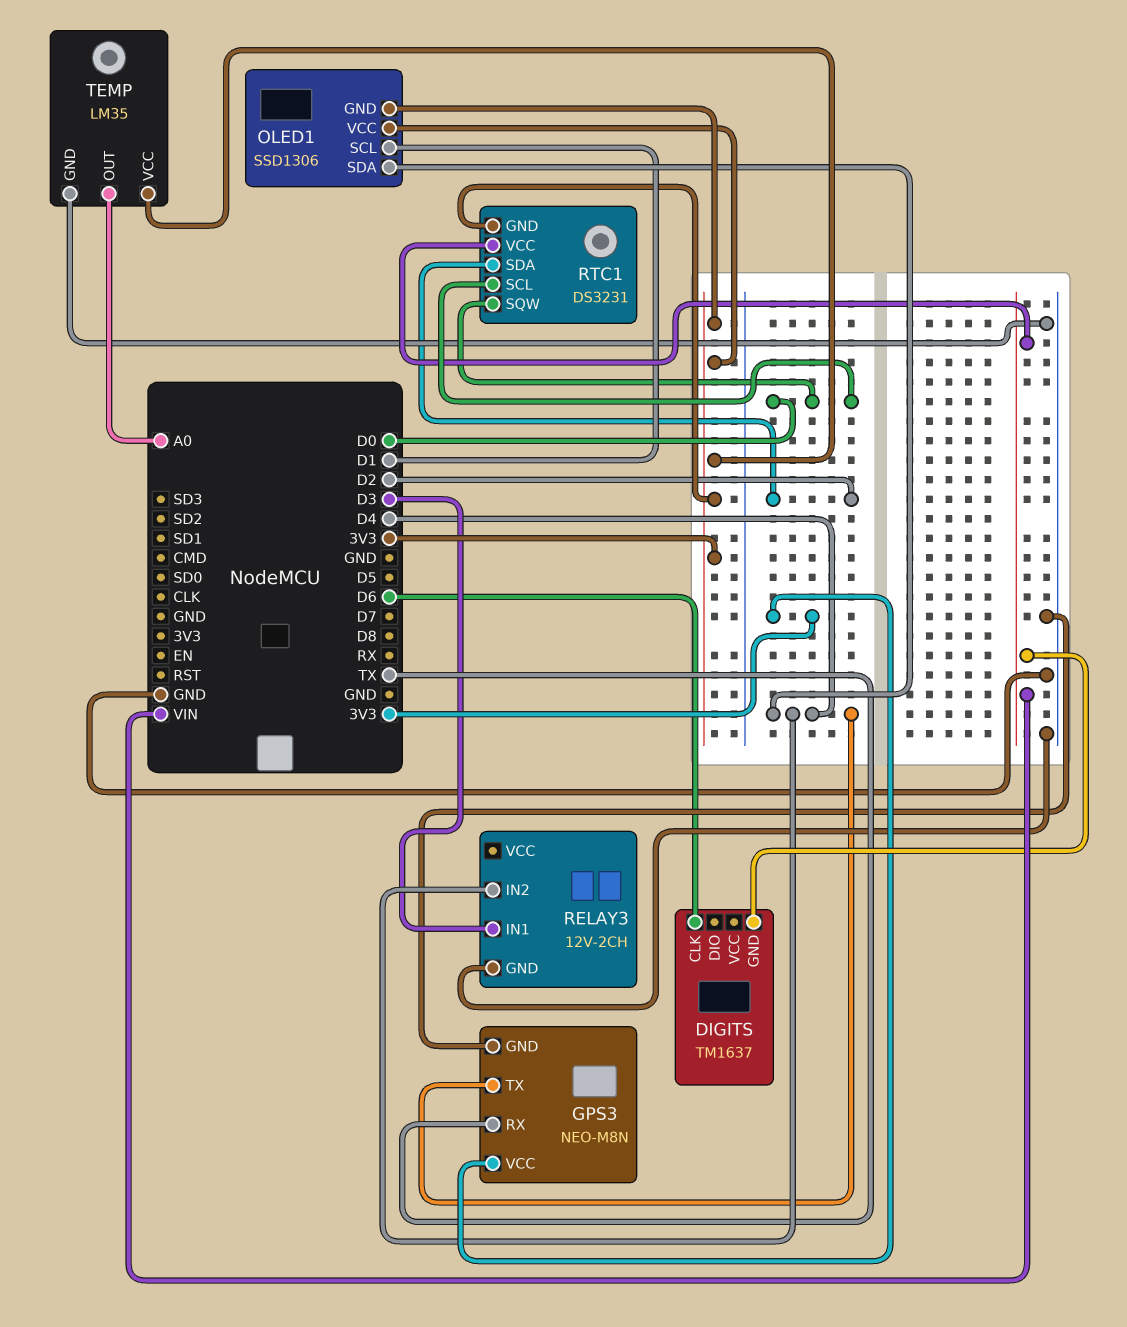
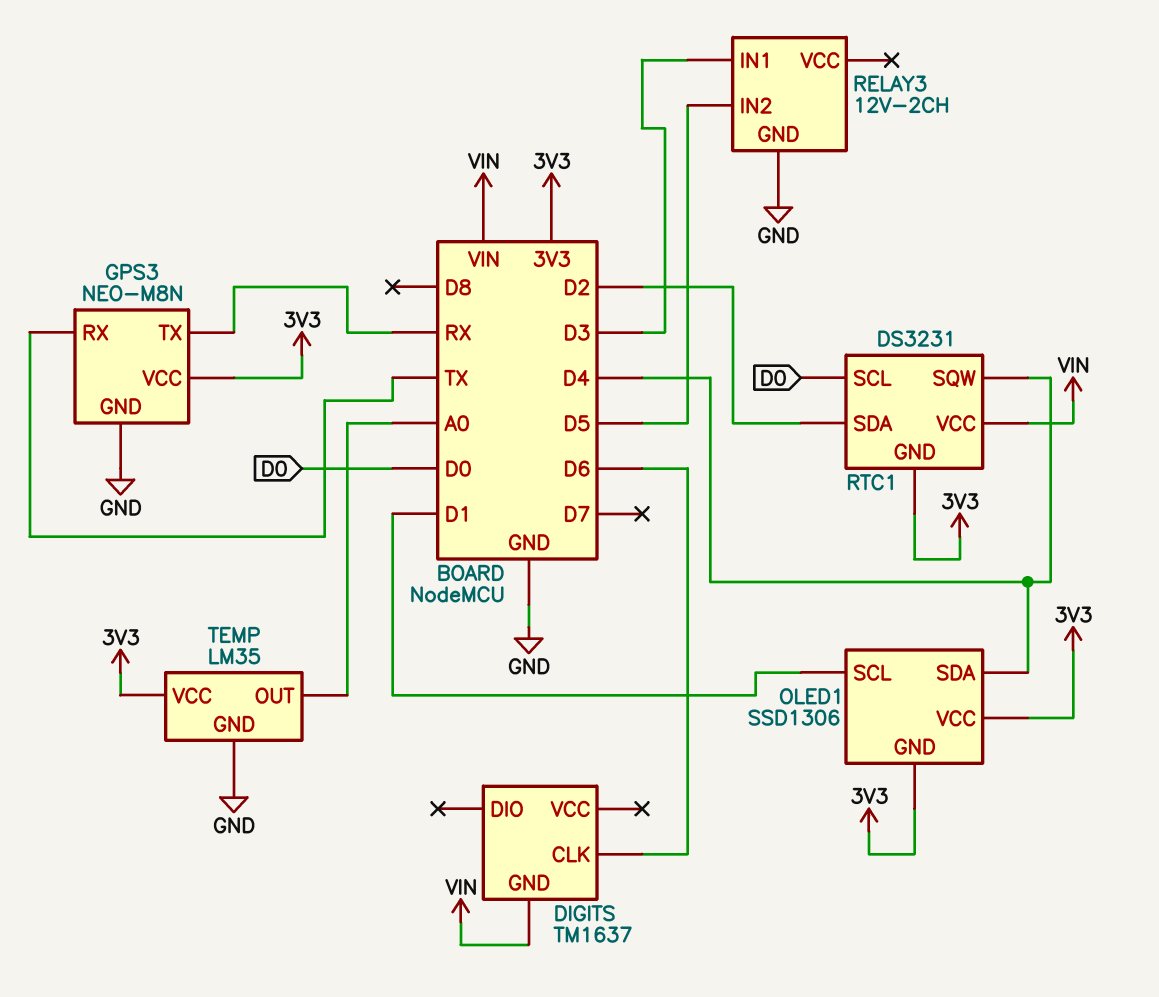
GPS3 pin TX: D4 -> RX
RELAY3 pin IN2: D4 -> D5
RTC1 pin SQW: D0 -> D4

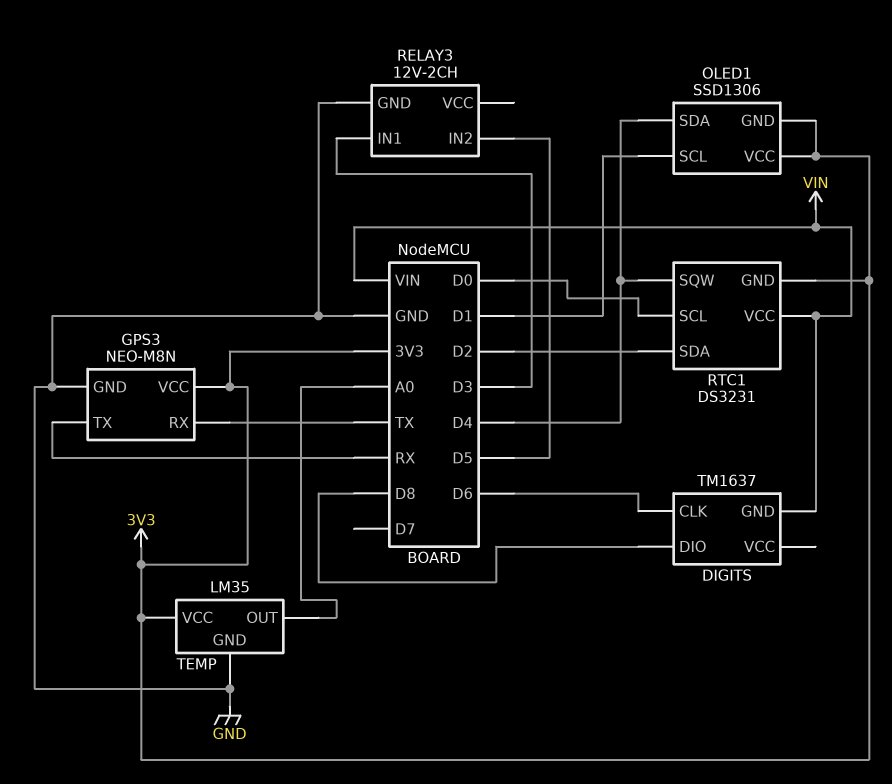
DIGITS pin DIO: none -> D8

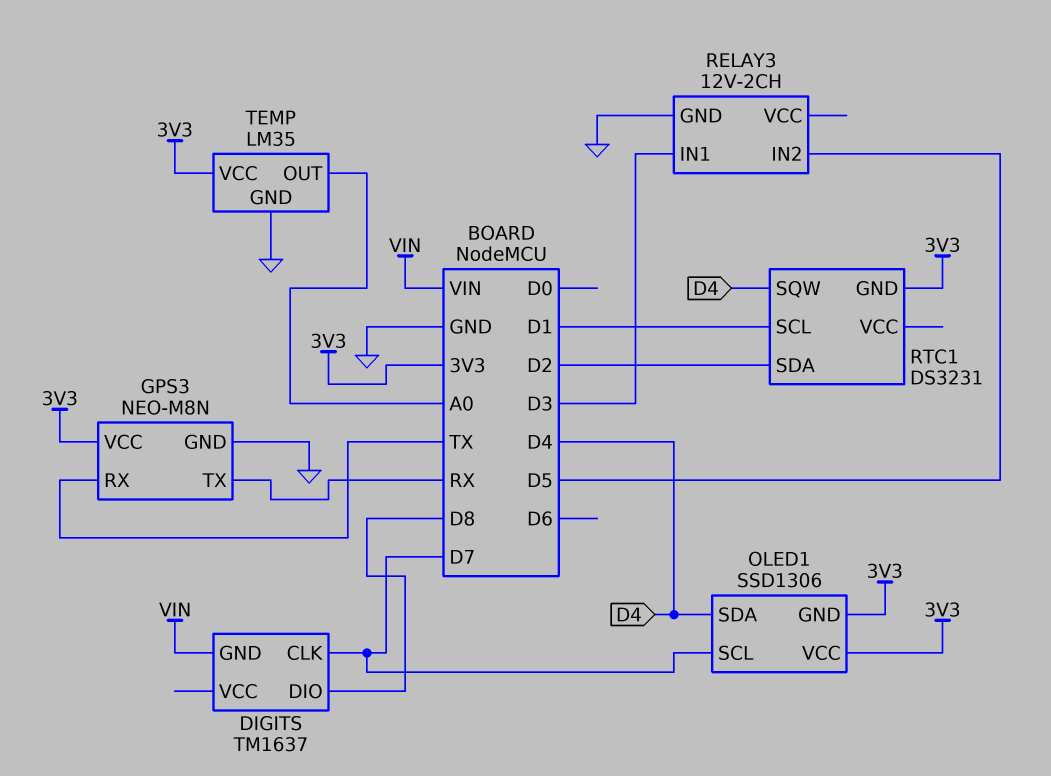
DIGITS pin CLK: D6 -> D7
OLED1 pin SCL: D1 -> D7
RTC1 pin SCL: D0 -> D1
RTC1 pin VCC: VIN -> none

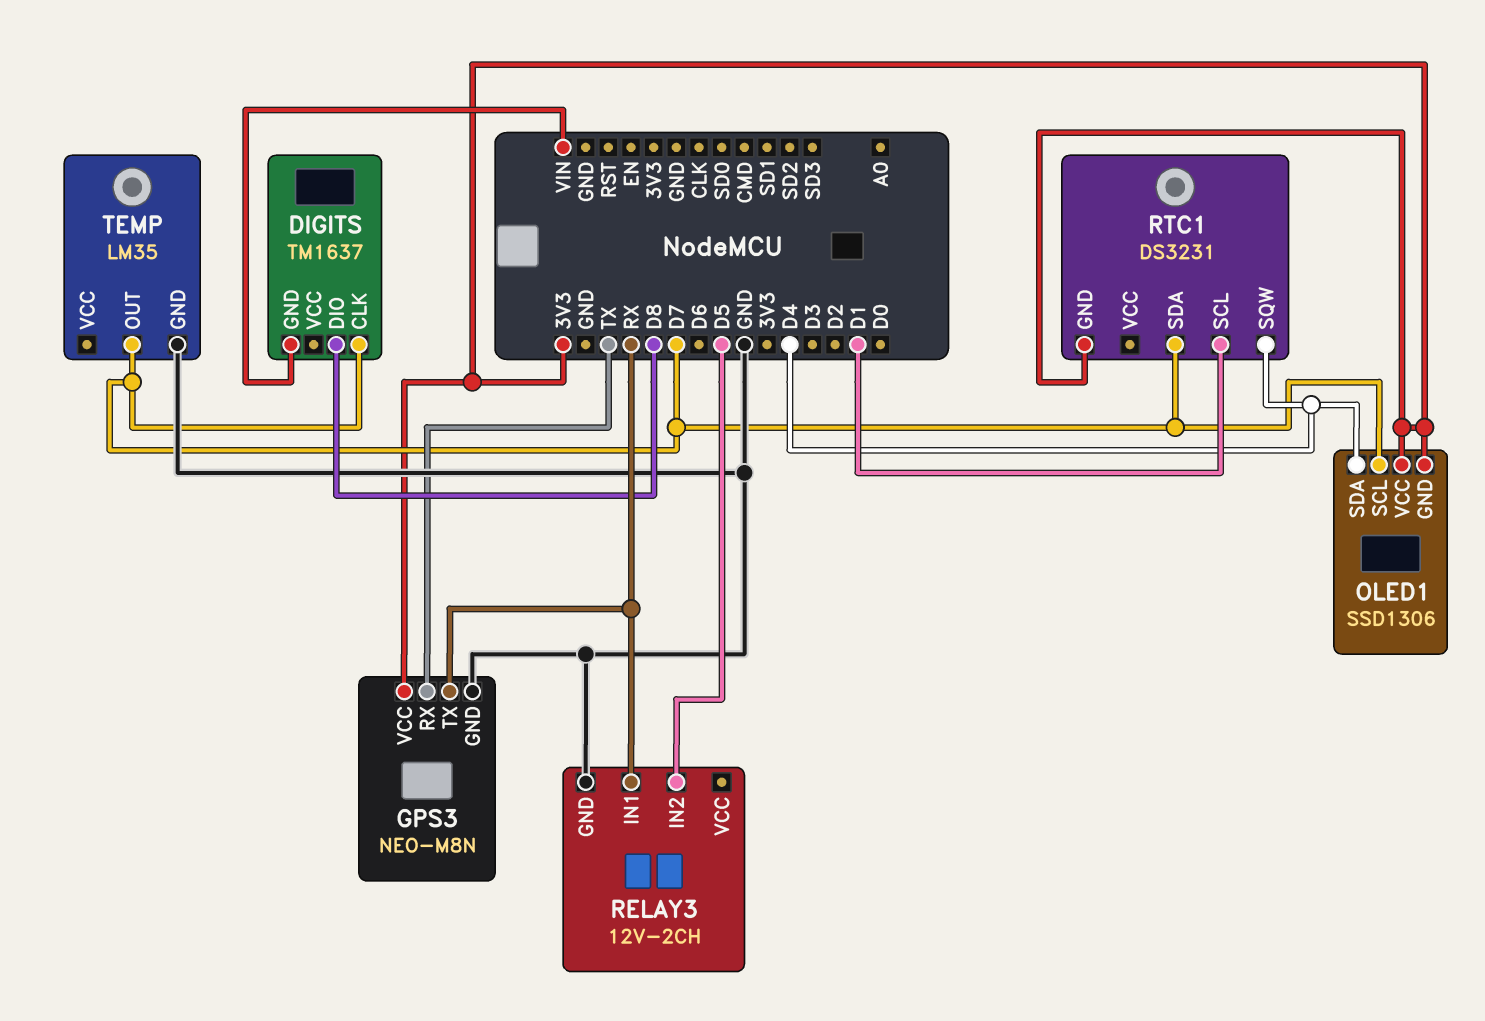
RELAY3 pin IN1: D3 -> RX
RTC1 pin SDA: D2 -> D7
TEMP pin OUT: A0 -> D7
TEMP pin VCC: 3V3 -> none

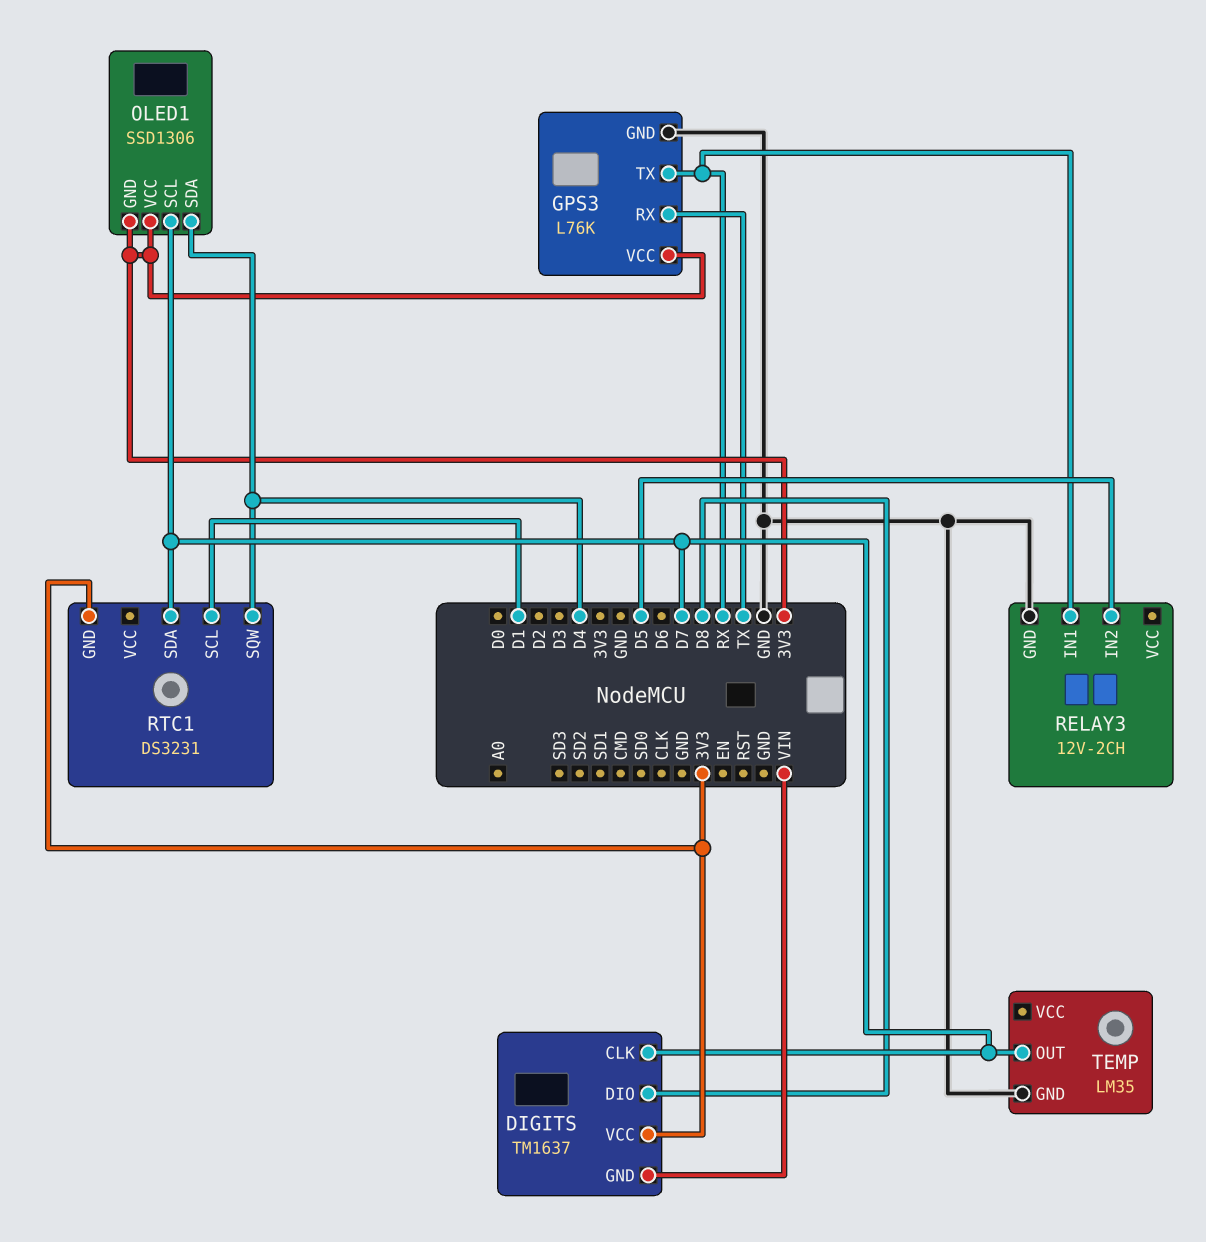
DIGITS pin VCC: none -> 3V3
GPS3: NEO-M8N -> L76K

